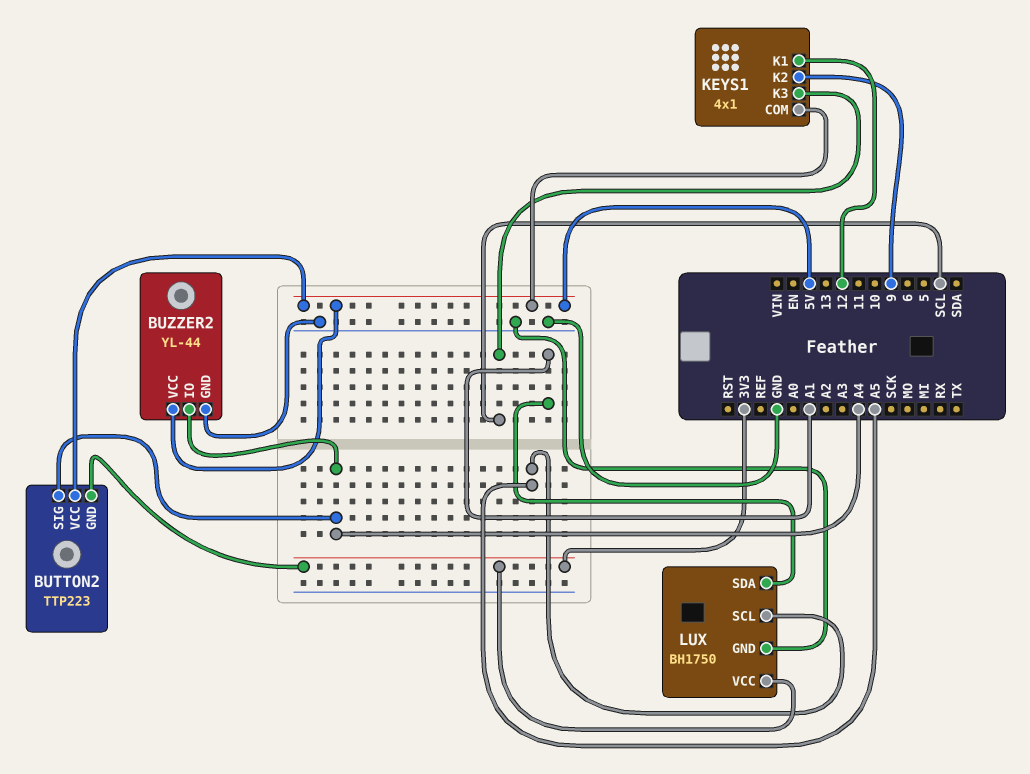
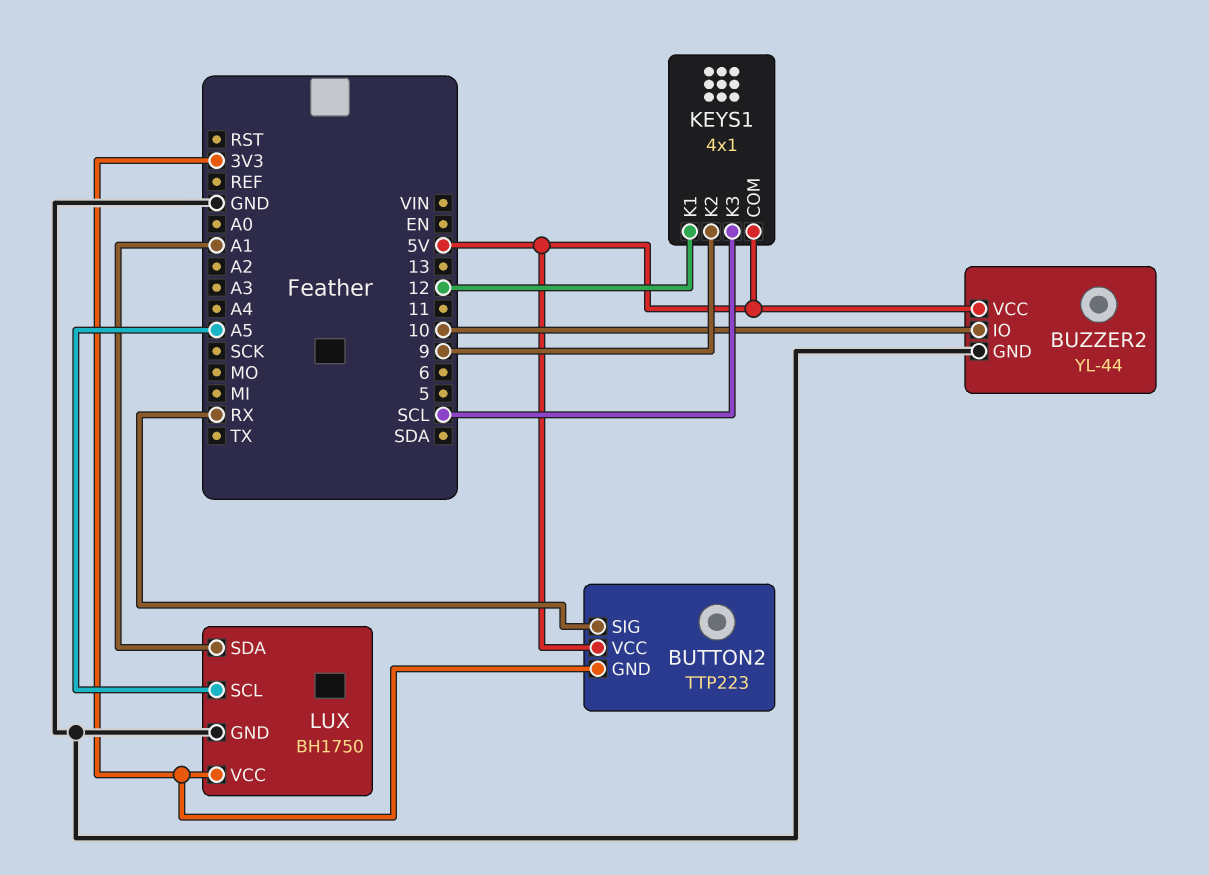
BUTTON2 pin SIG: A4 -> RX
BUZZER2 pin IO: A4 -> 10

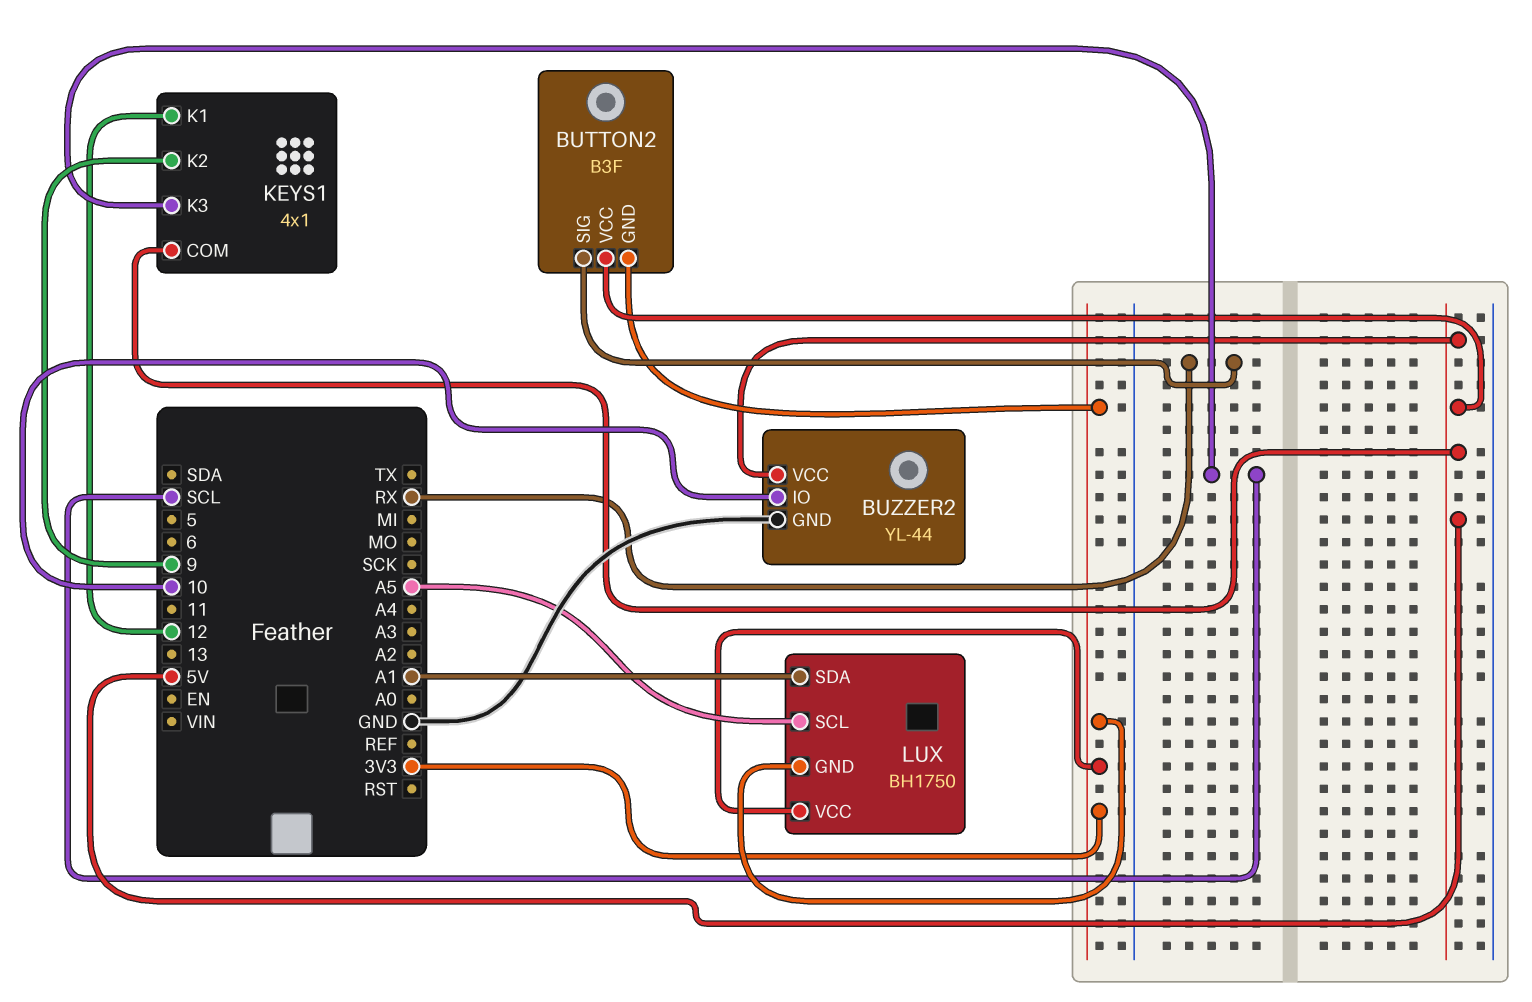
BUTTON2: TTP223 -> B3F
LUX pin GND: GND -> 3V3

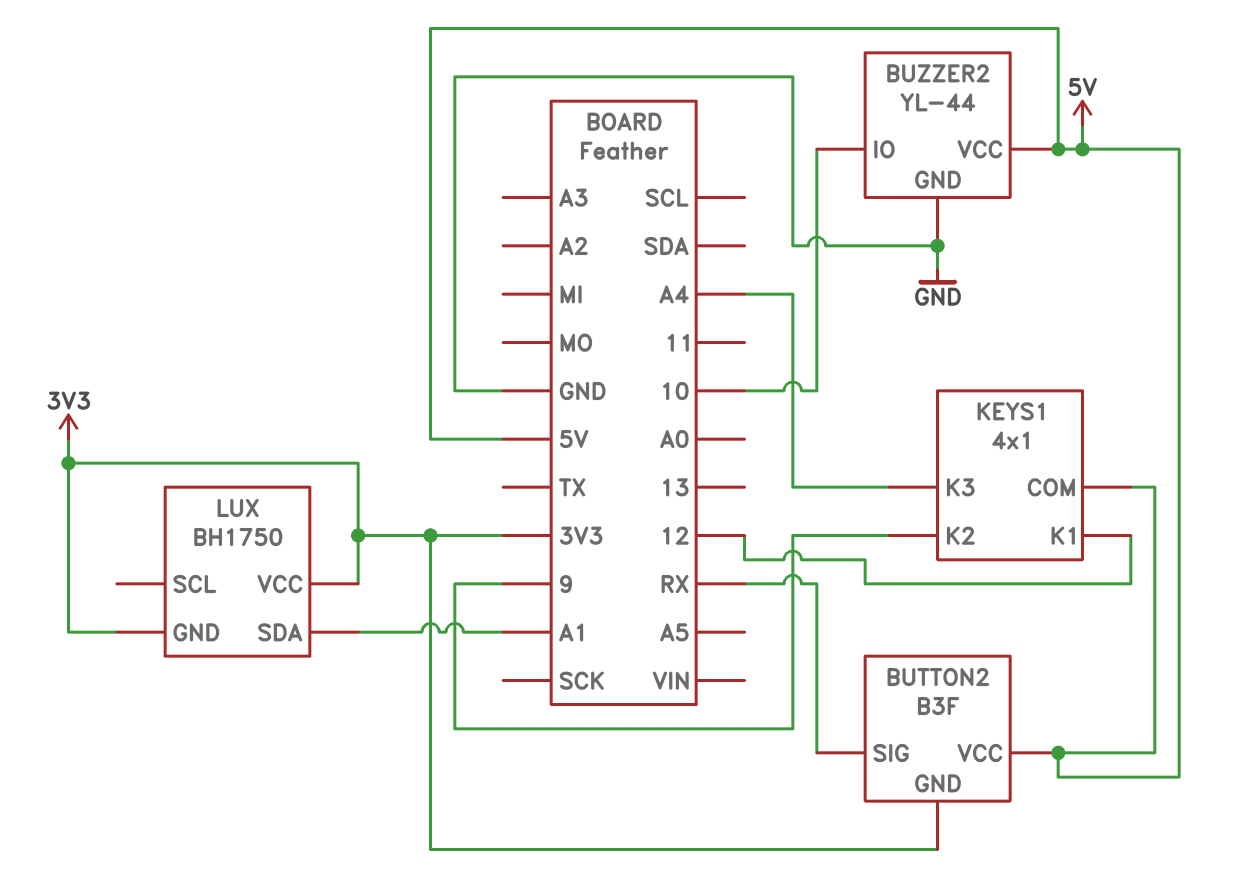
KEYS1 pin K3: SCL -> A4
LUX pin SCL: A5 -> none

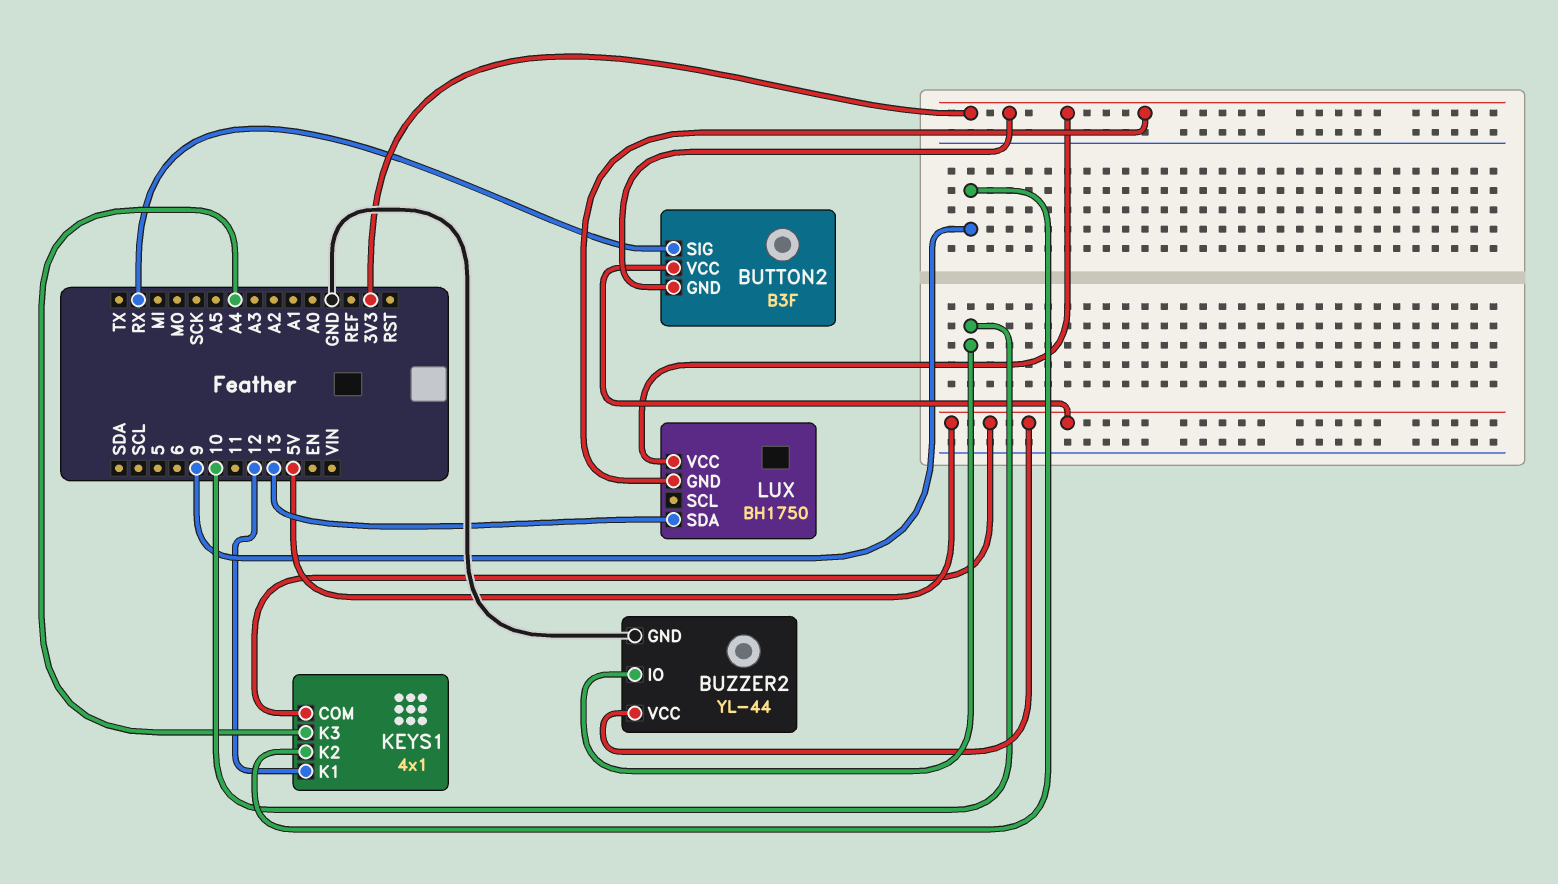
LUX pin SDA: A1 -> 13

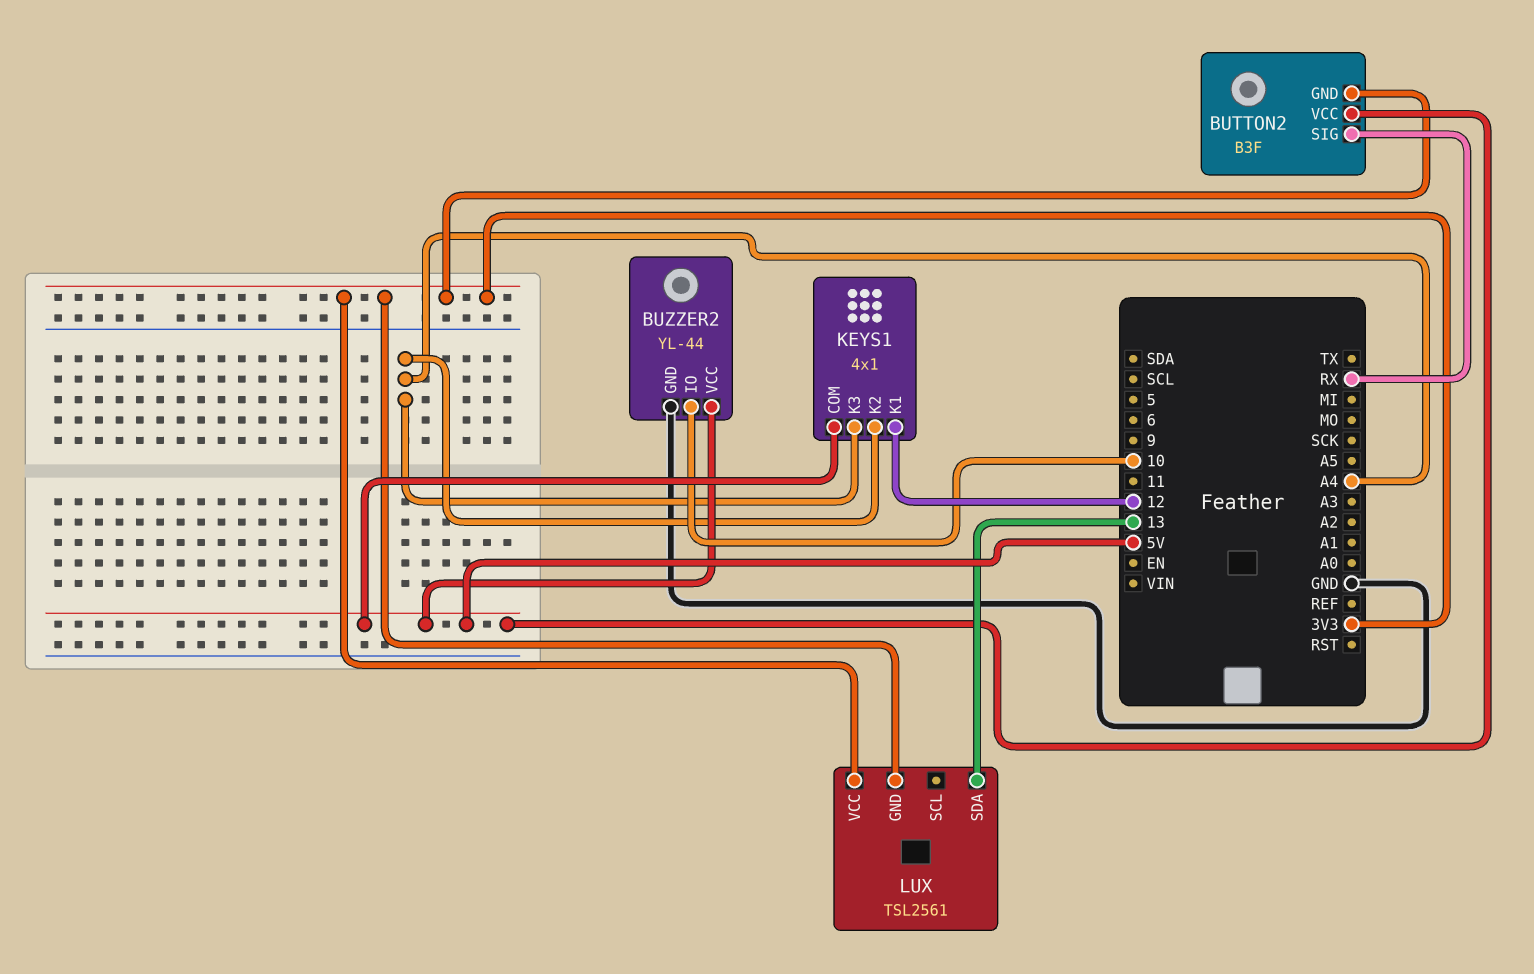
KEYS1 pin K2: 9 -> A4
LUX: BH1750 -> TSL2561

